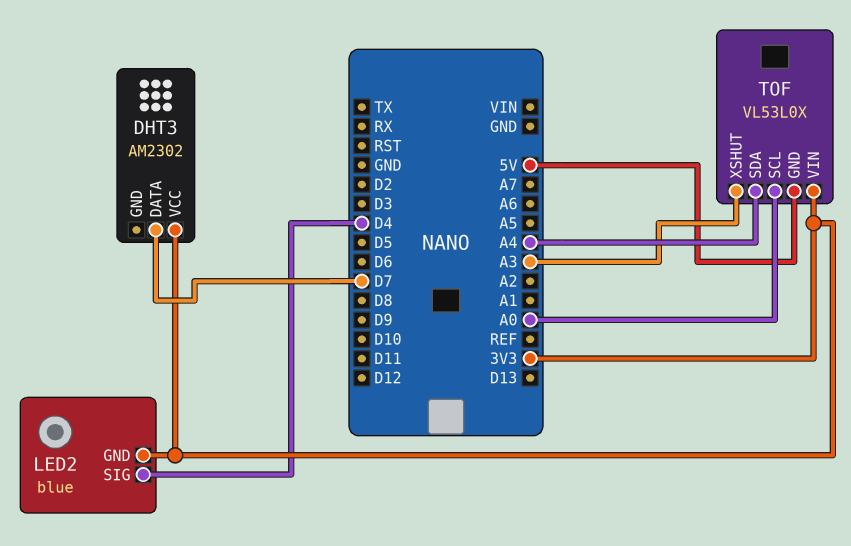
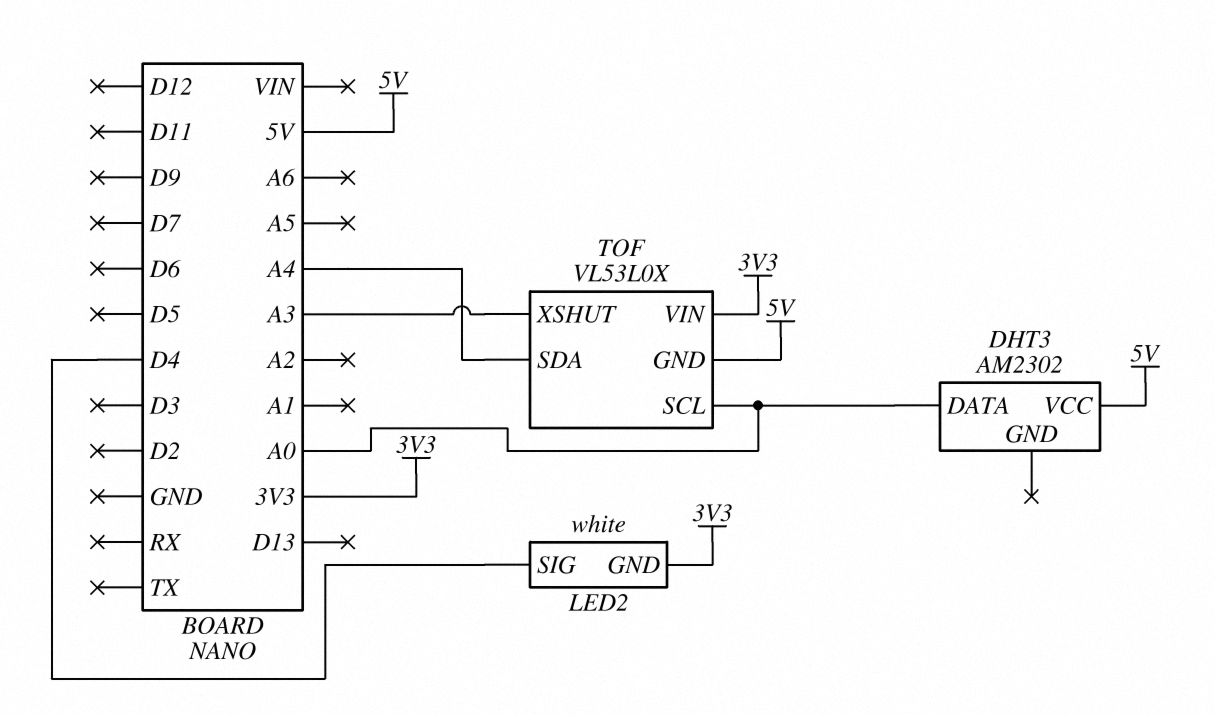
DHT3 pin DATA: D7 -> A0
DHT3 pin VCC: 3V3 -> 5V
LED2: blue -> white

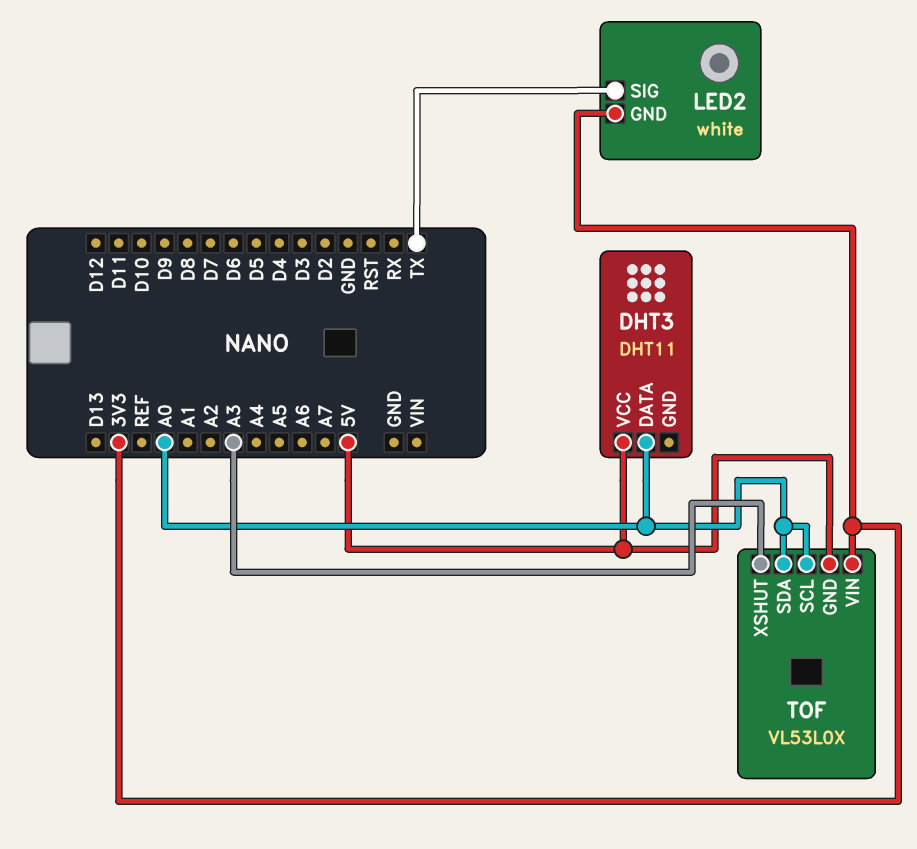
DHT3: AM2302 -> DHT11
LED2 pin SIG: D4 -> TX
TOF pin SDA: A4 -> A0

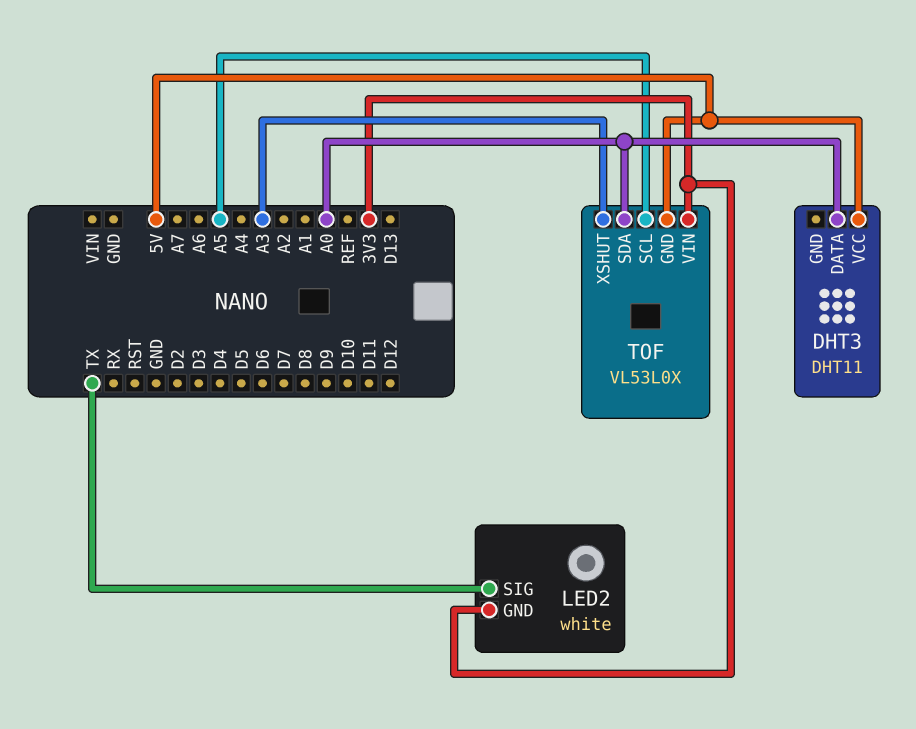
TOF pin SCL: A0 -> A5

